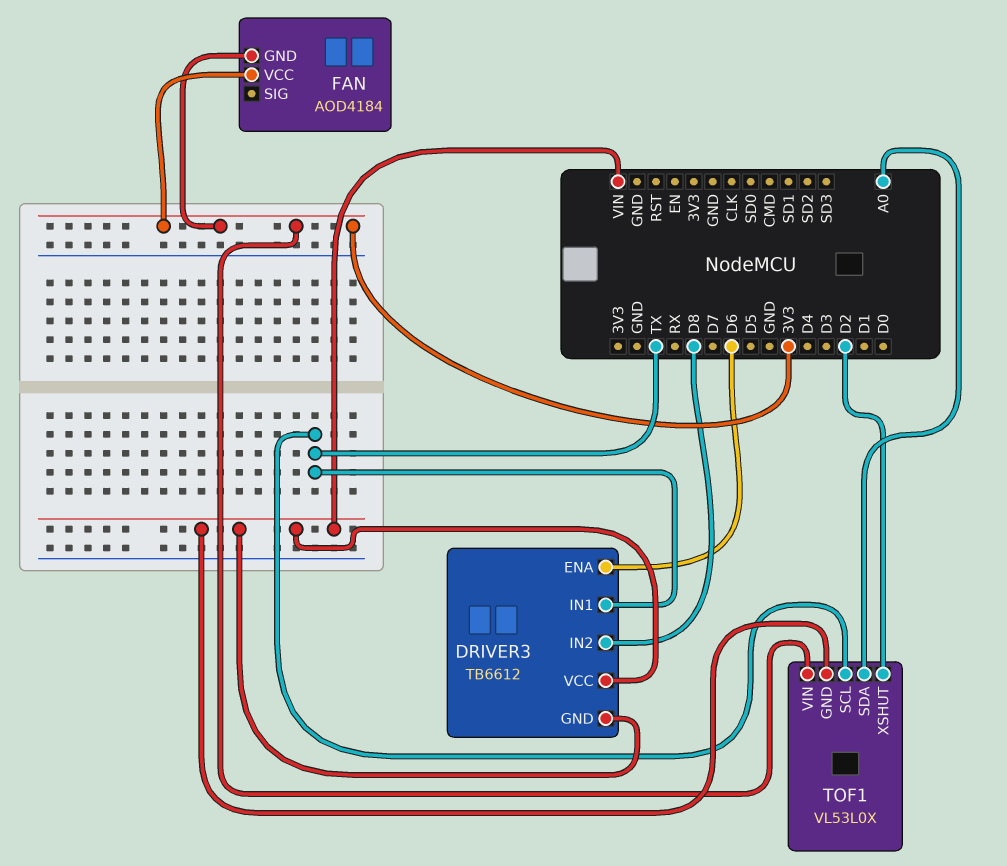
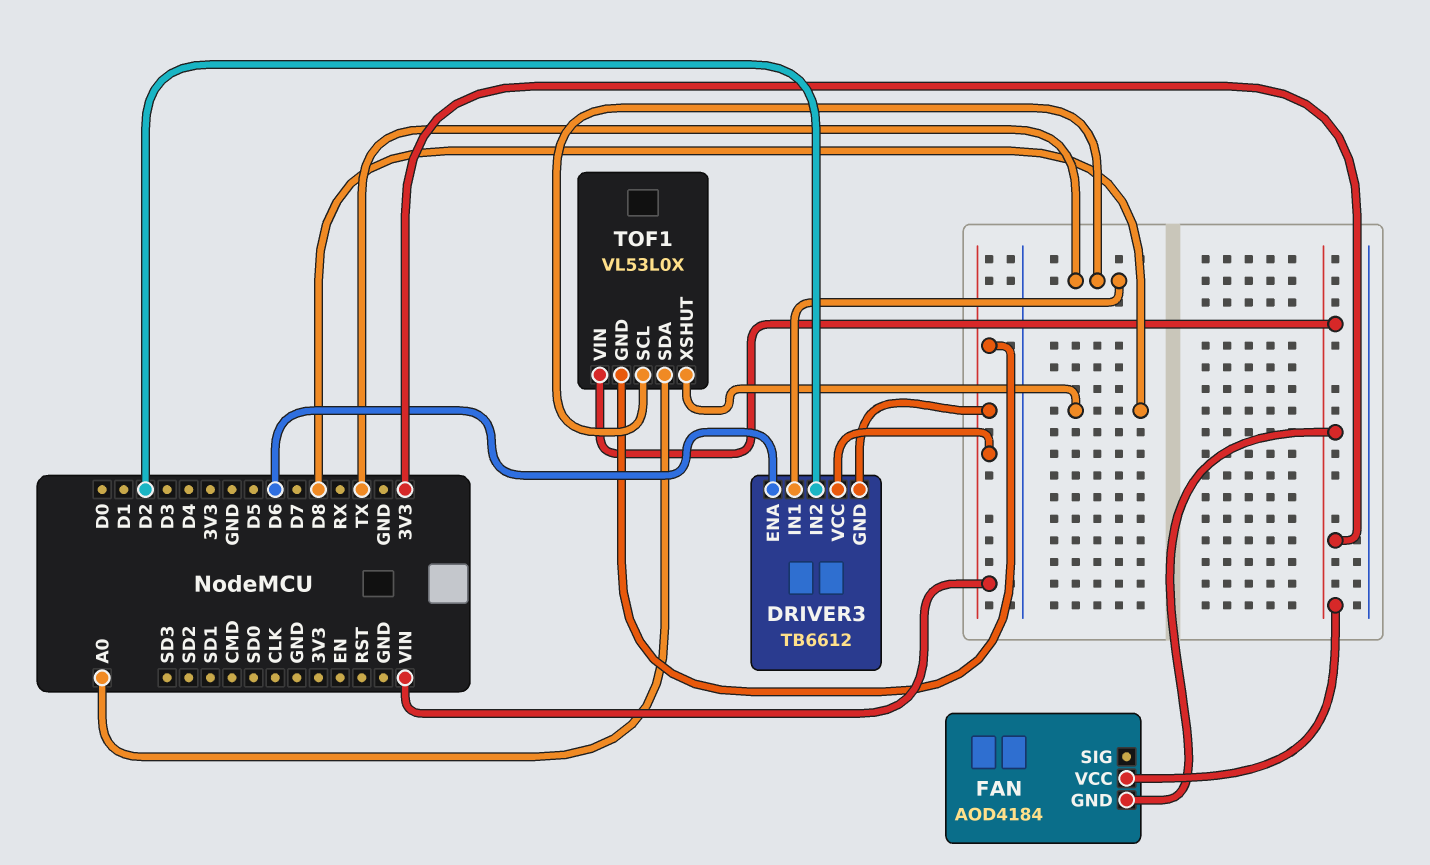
DRIVER3 pin IN2: D8 -> D2
TOF1 pin XSHUT: D2 -> D8

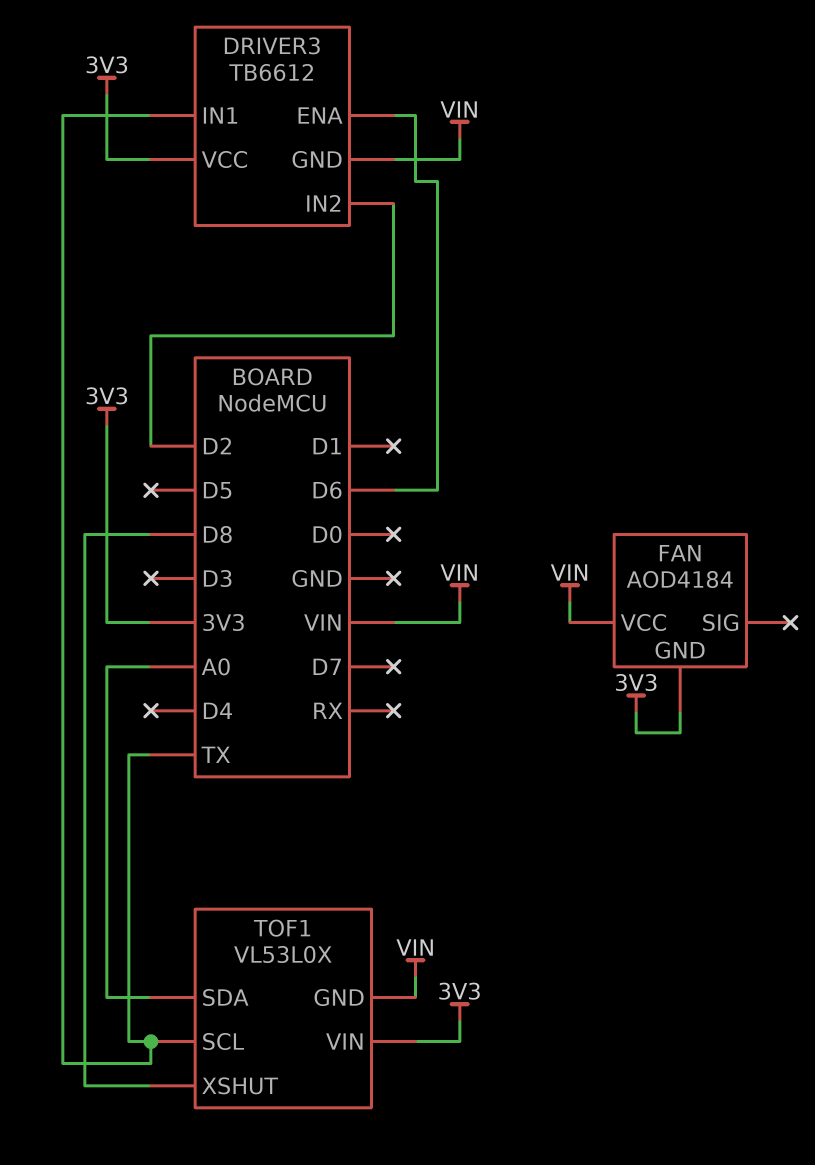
DRIVER3 pin VCC: VIN -> 3V3
FAN pin VCC: 3V3 -> VIN

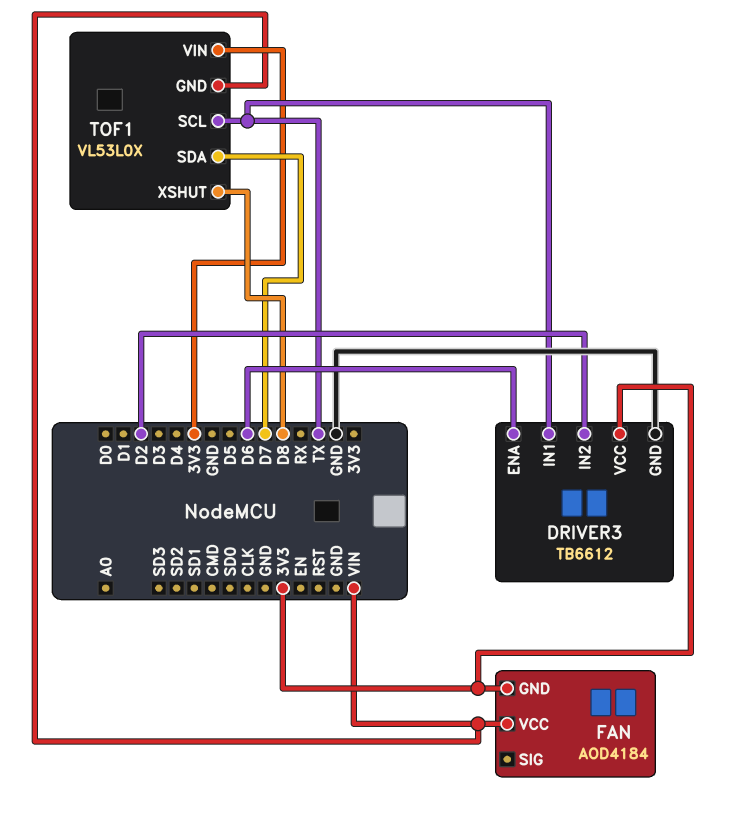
DRIVER3 pin GND: VIN -> GND
TOF1 pin SDA: A0 -> D7

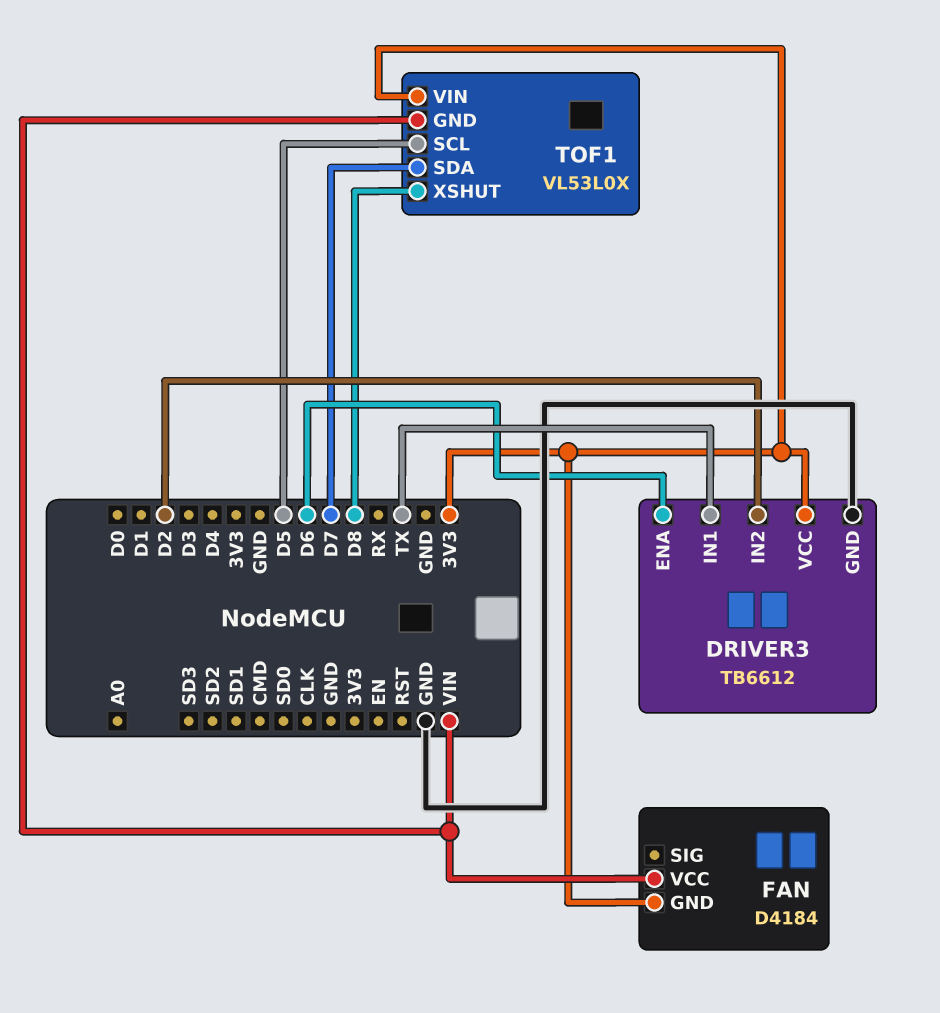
FAN: AOD4184 -> D4184
TOF1 pin SCL: TX -> D5

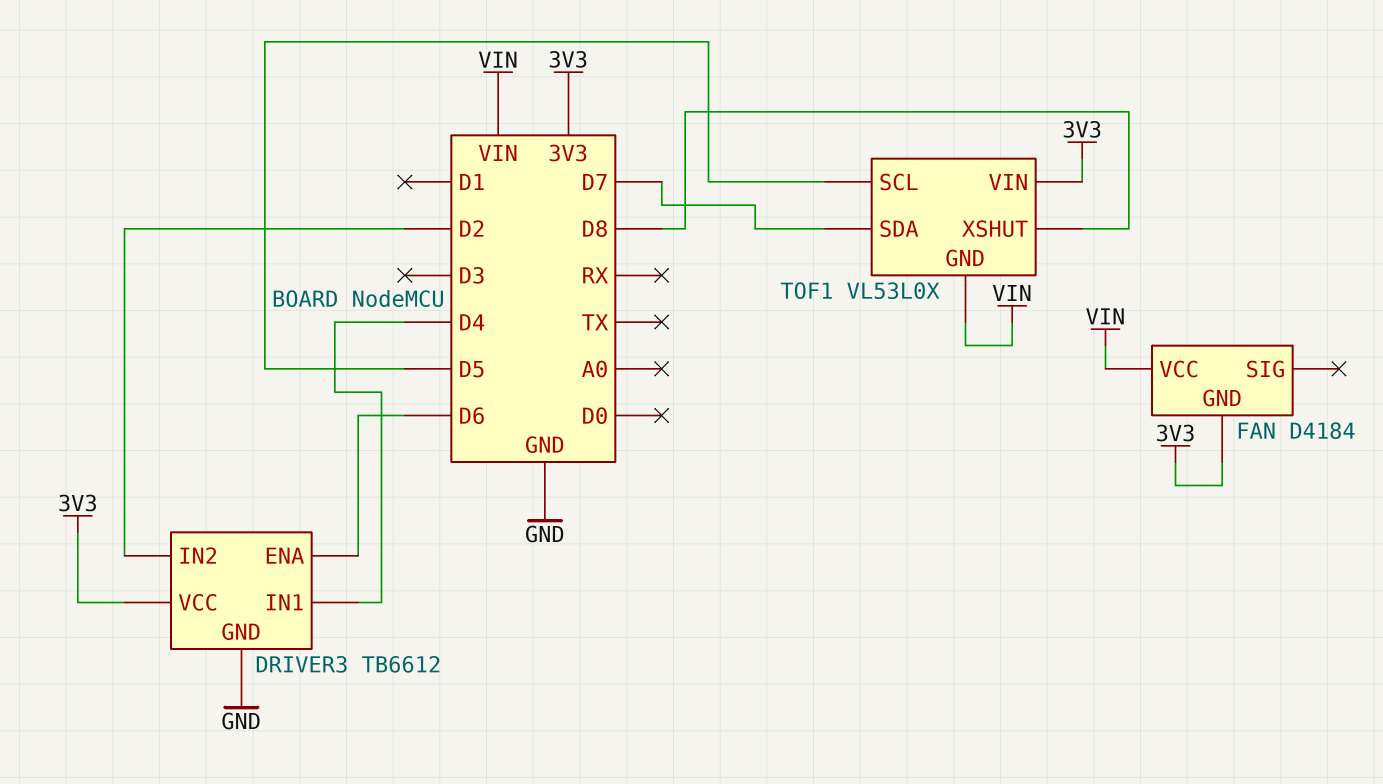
DRIVER3 pin IN1: TX -> D4

